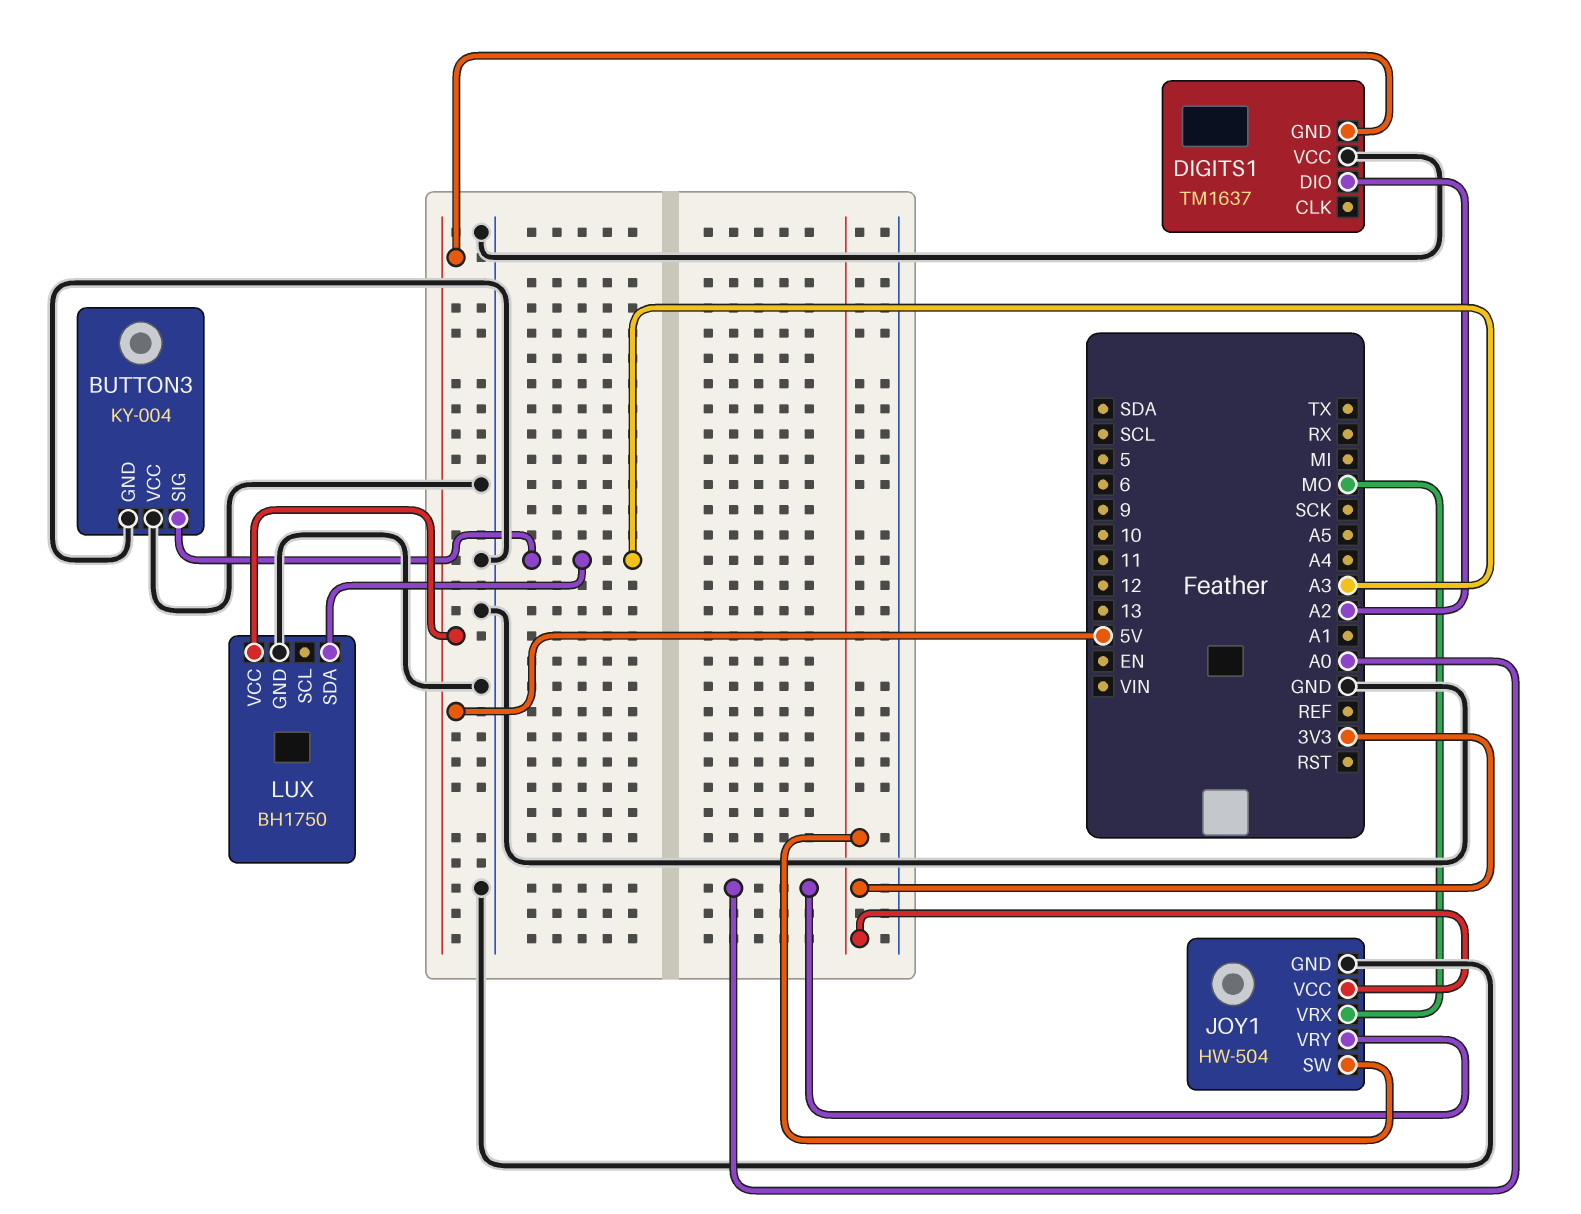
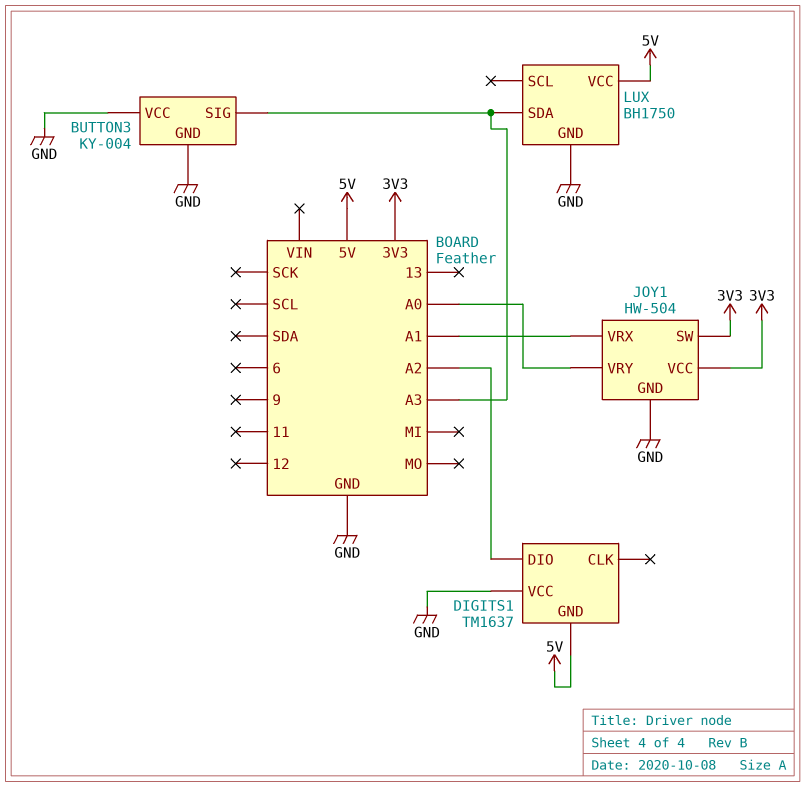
JOY1 pin VRX: MO -> A1

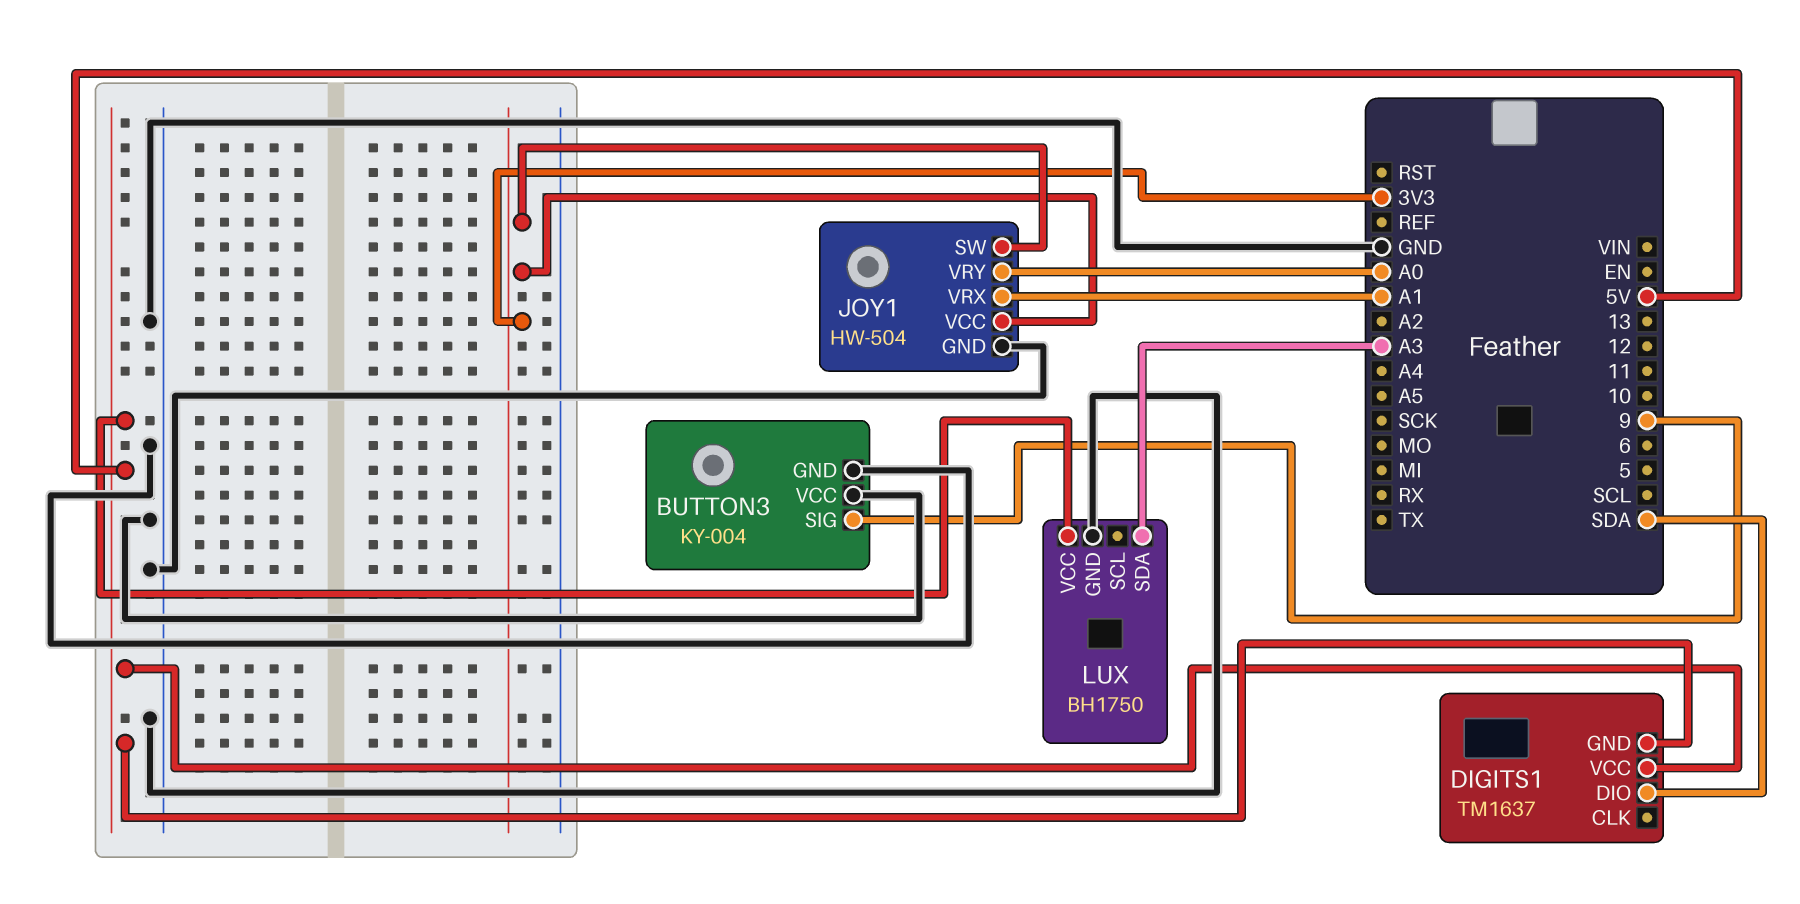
BUTTON3 pin SIG: A3 -> 9
DIGITS1 pin DIO: A2 -> SDA
DIGITS1 pin VCC: GND -> 5V

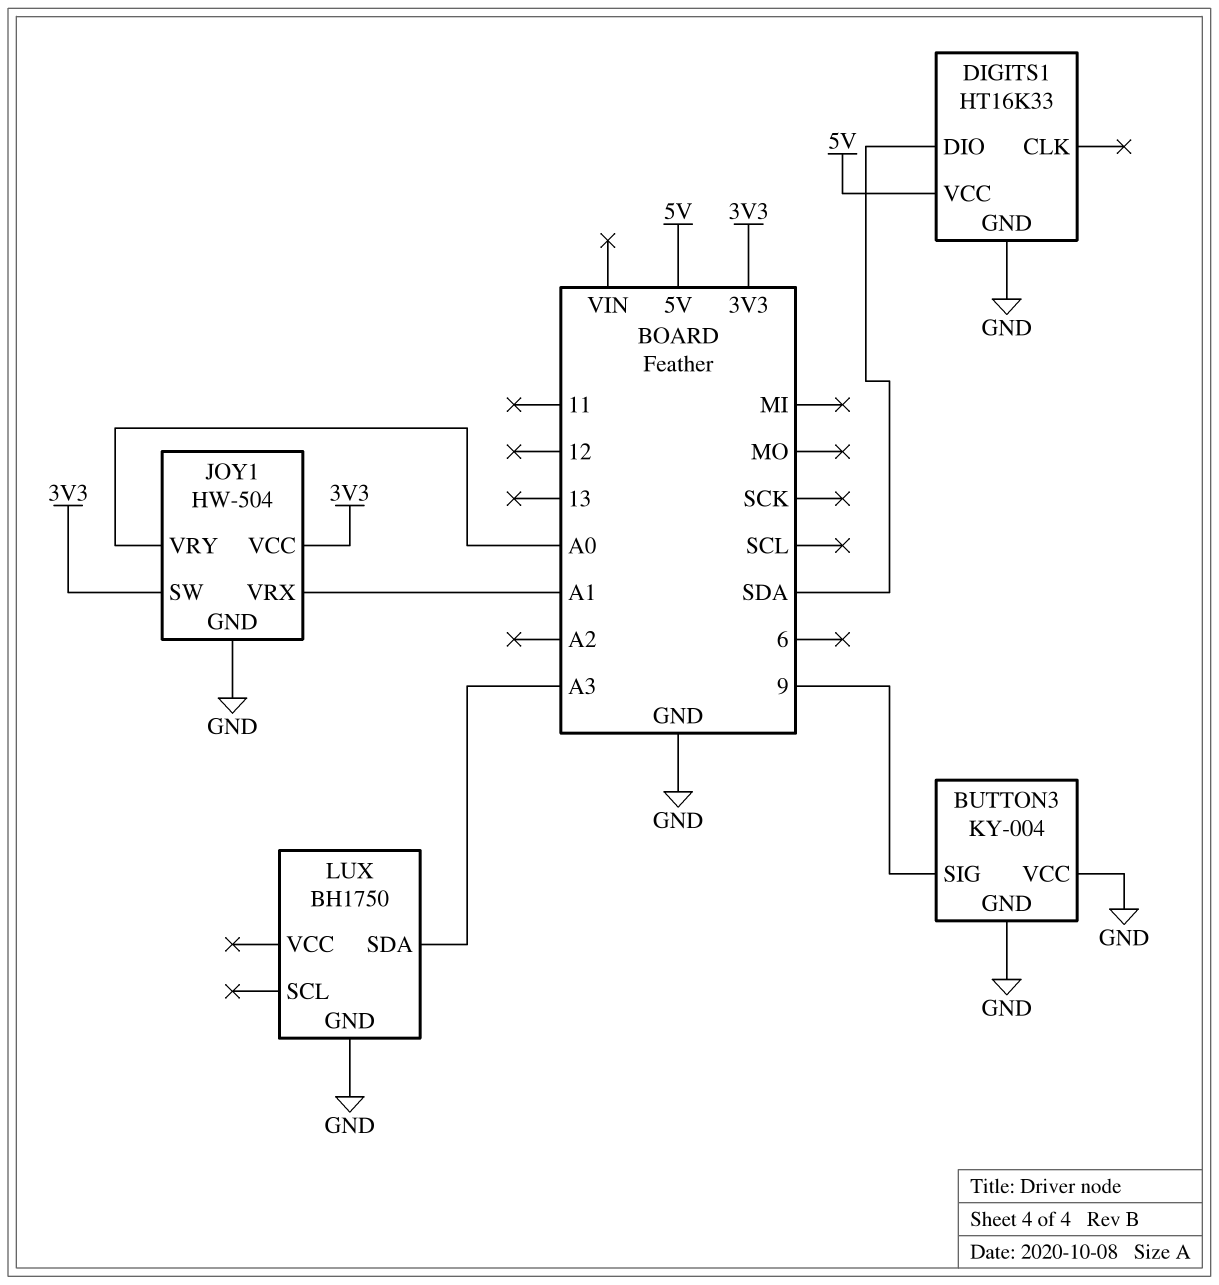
DIGITS1: TM1637 -> HT16K33
DIGITS1 pin GND: 5V -> GND
LUX pin VCC: 5V -> none

